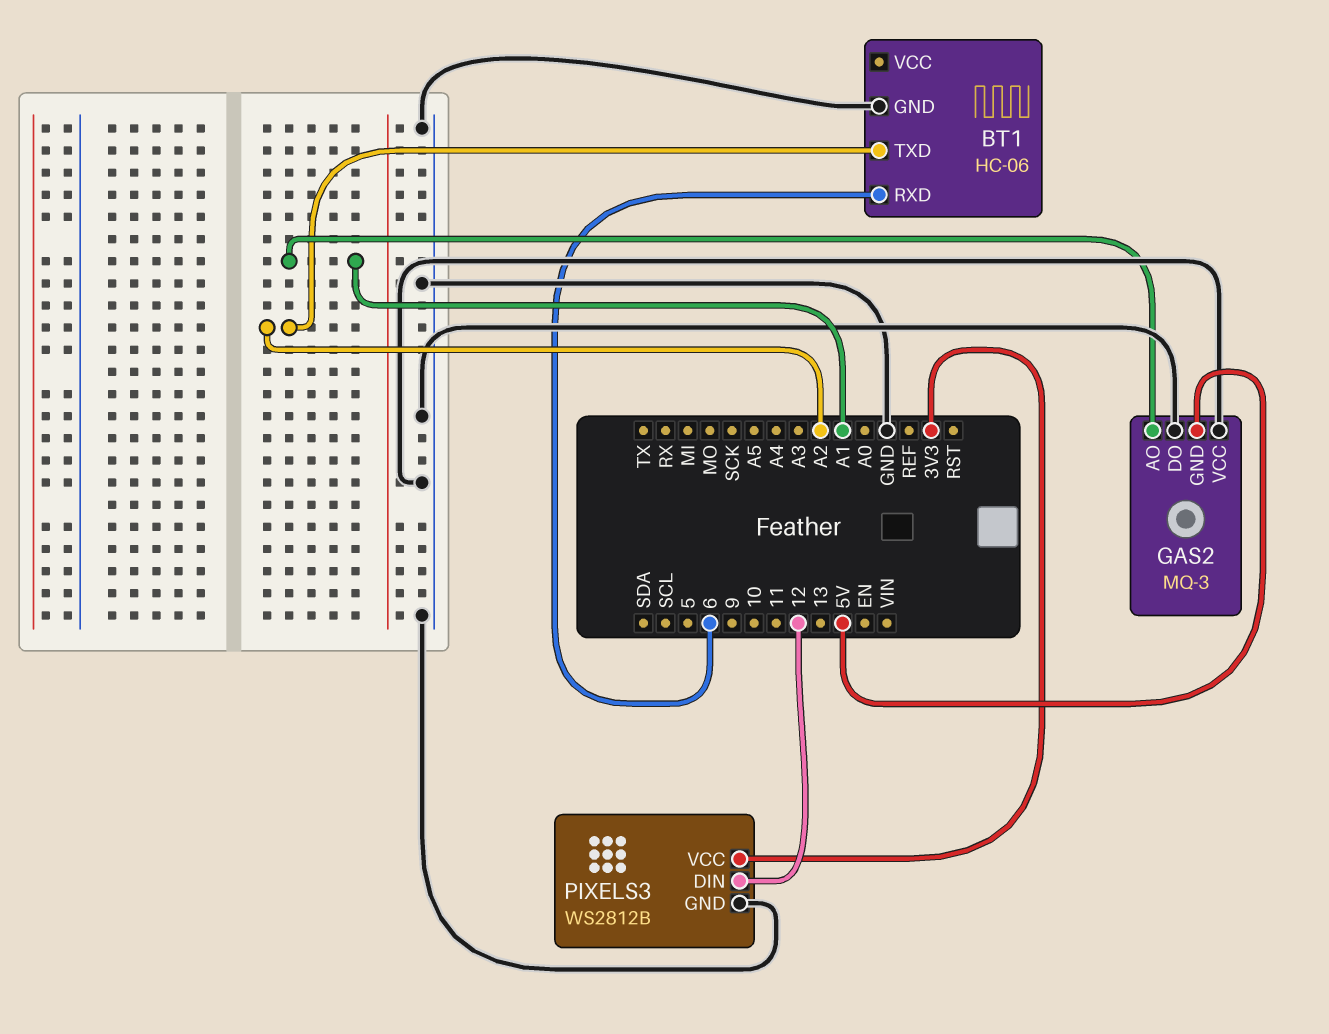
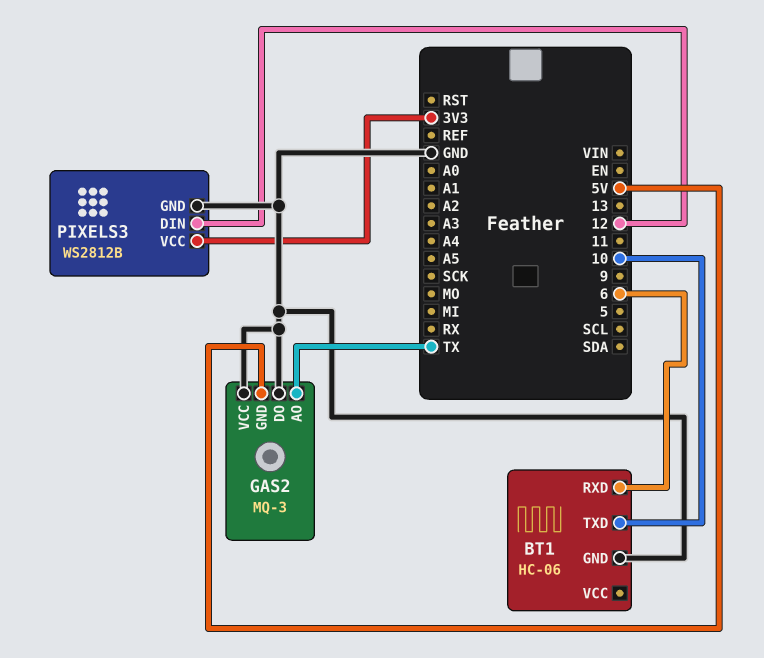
BT1 pin TXD: A2 -> 10
GAS2 pin AO: A1 -> TX

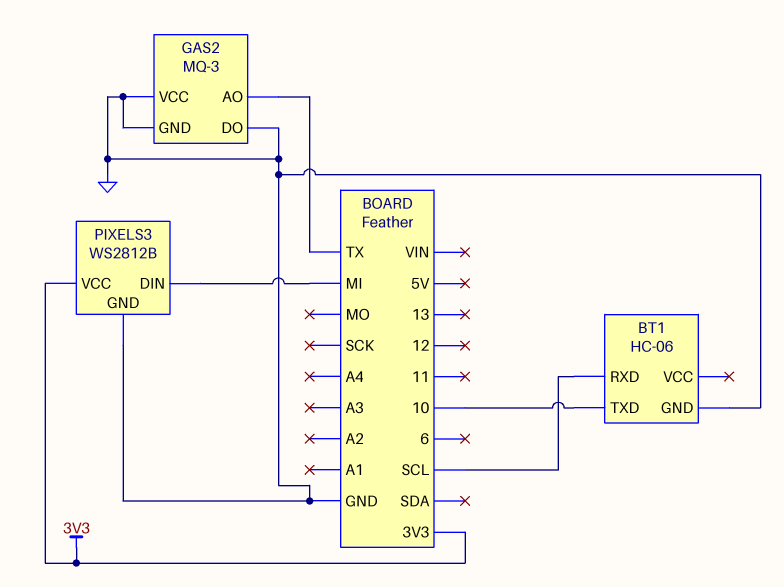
BT1 pin RXD: 6 -> SCL
GAS2 pin GND: 5V -> GND
PIXELS3 pin DIN: 12 -> MI

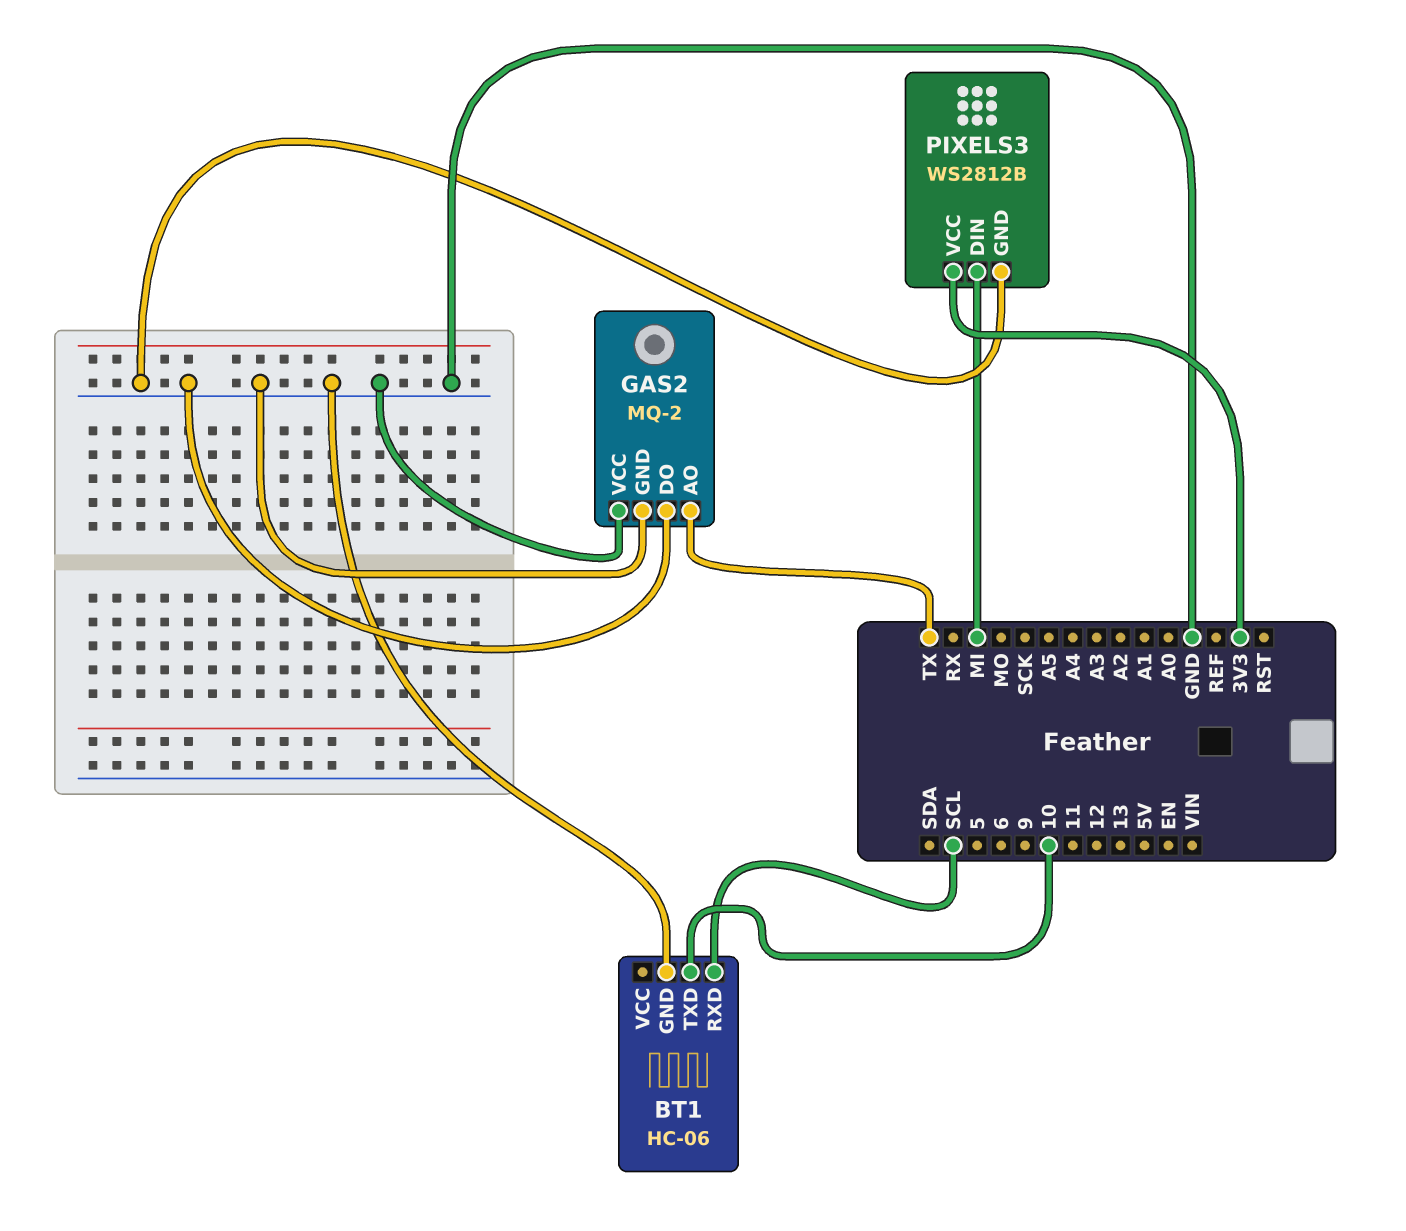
GAS2: MQ-3 -> MQ-2

